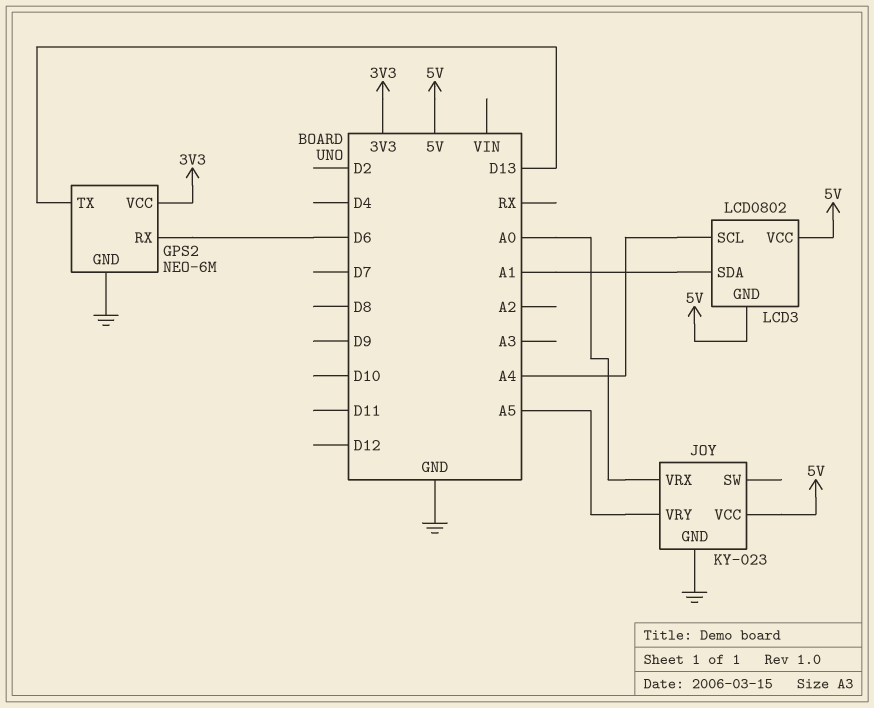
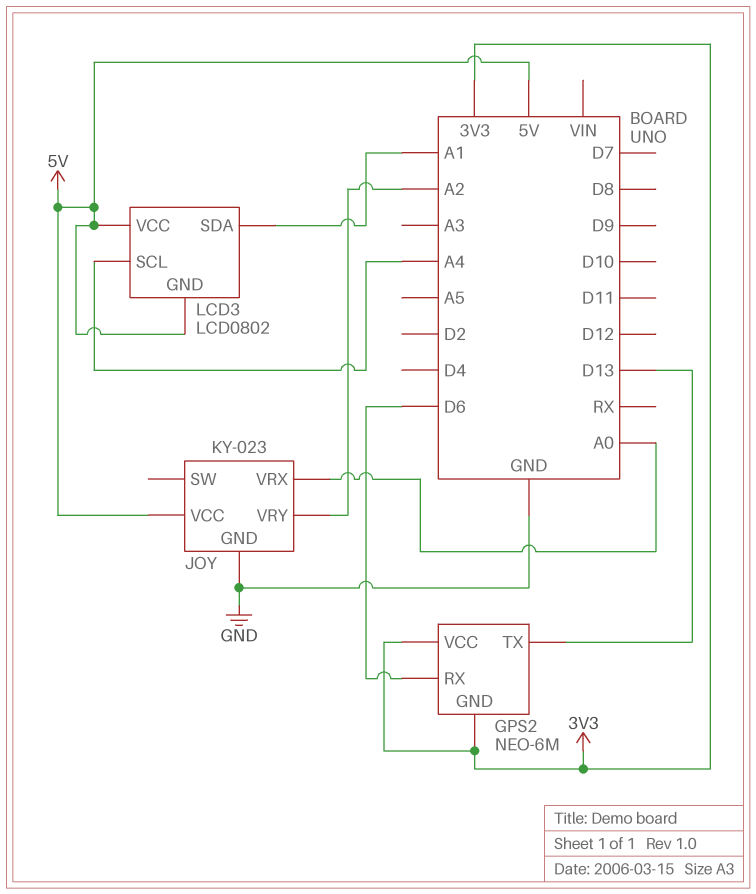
GPS2 pin GND: GND -> 3V3
JOY pin VRY: A5 -> A2

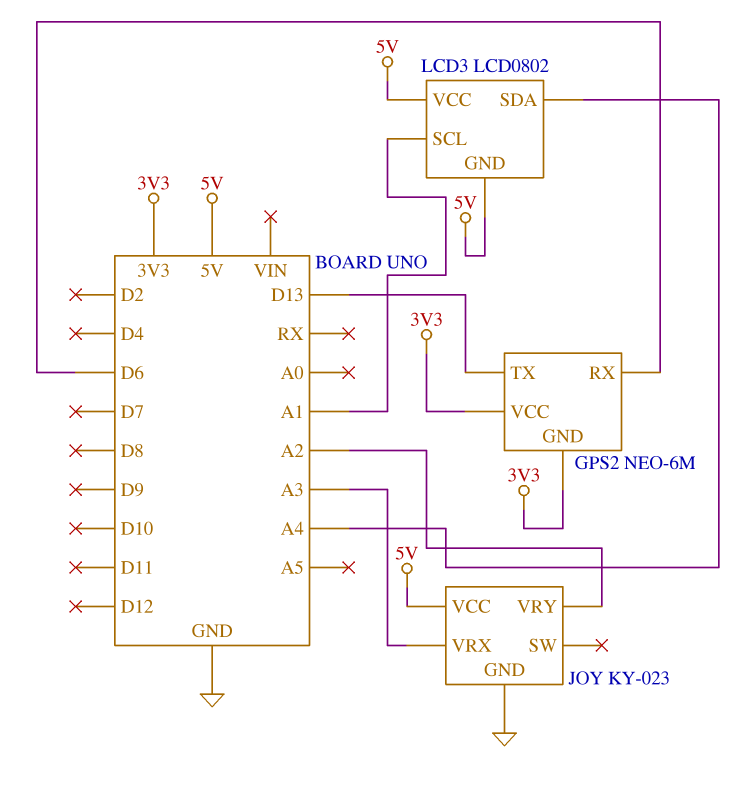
JOY pin VRX: A0 -> A3
LCD3 pin SCL: A4 -> A1
LCD3 pin SDA: A1 -> A4

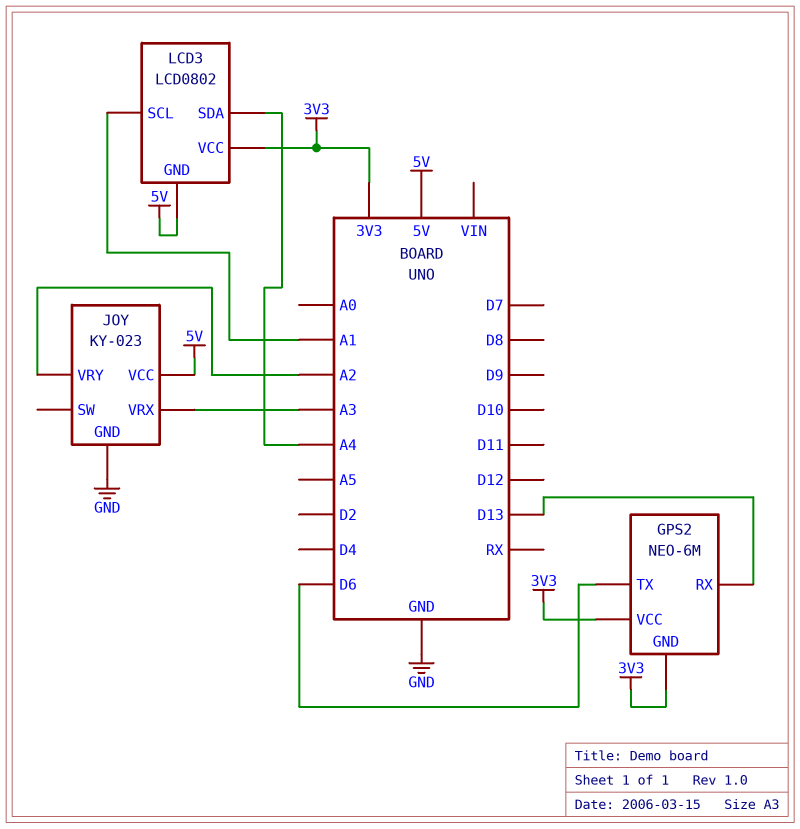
GPS2 pin RX: D6 -> D13
GPS2 pin TX: D13 -> D6
LCD3 pin VCC: 5V -> 3V3

